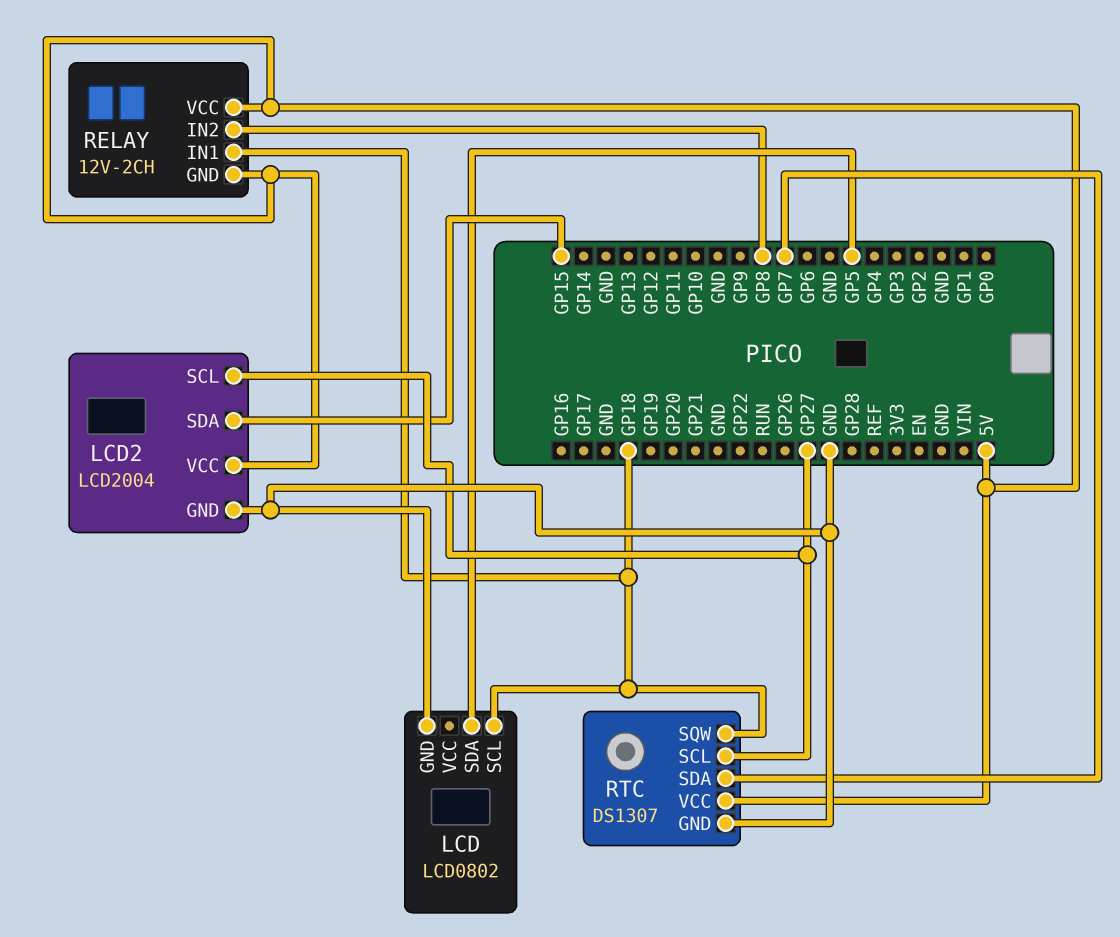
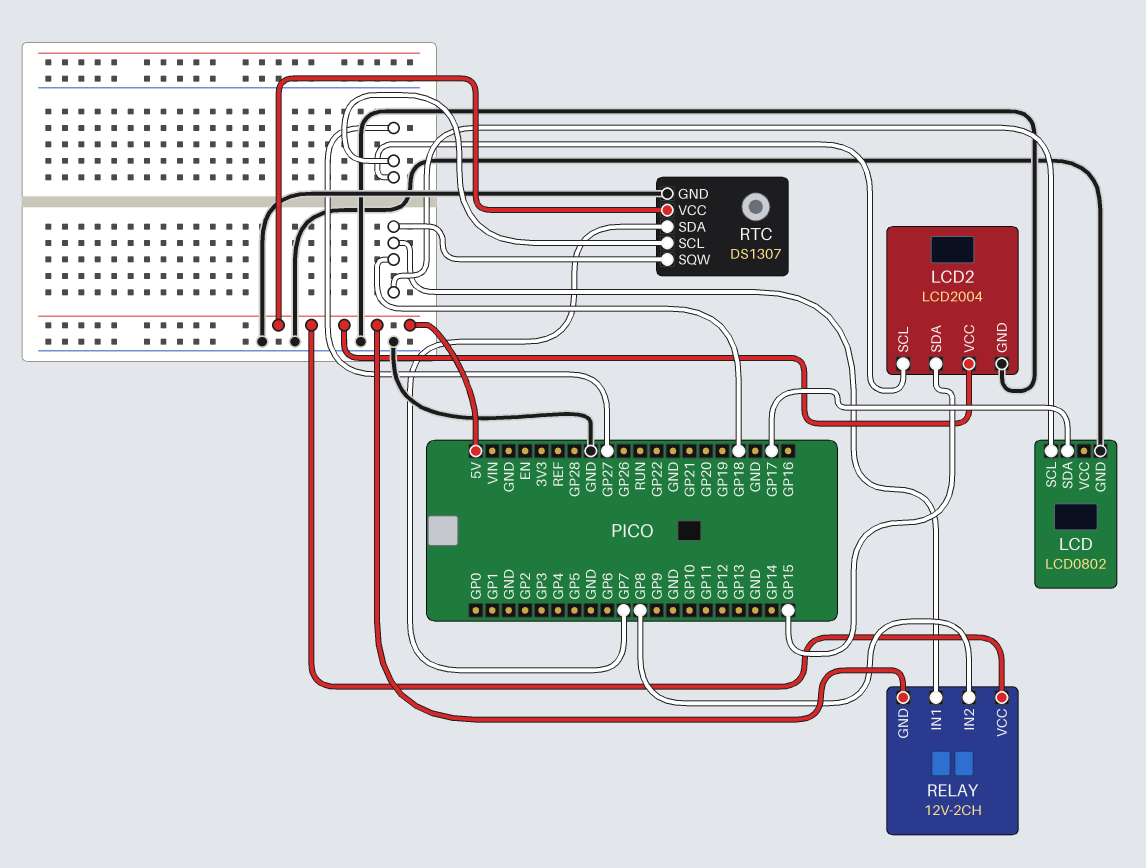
LCD pin SDA: GP5 -> GP17

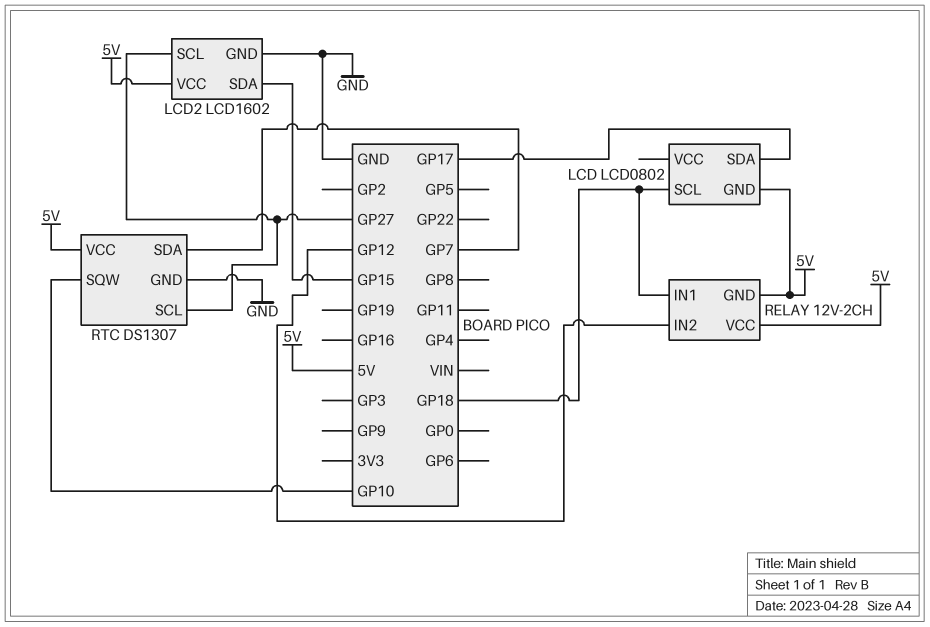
LCD pin GND: GND -> 5V
LCD2: LCD2004 -> LCD1602
RELAY pin IN2: GP8 -> GP12
RTC pin SQW: GP18 -> GP10

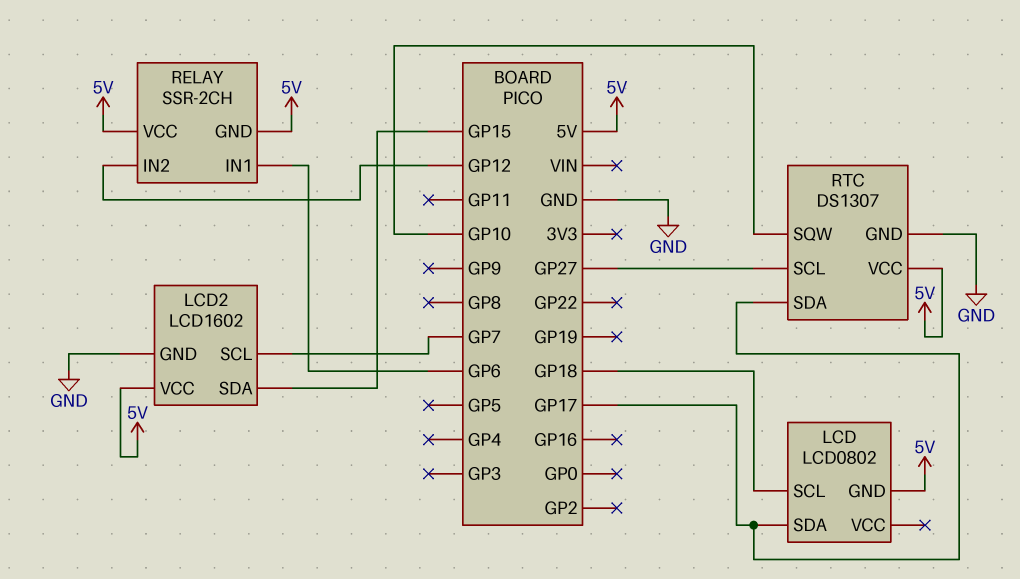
LCD2 pin SCL: GP27 -> GP7
RELAY: 12V-2CH -> SSR-2CH
RELAY pin IN1: GP18 -> GP6
RTC pin SDA: GP7 -> GP17

